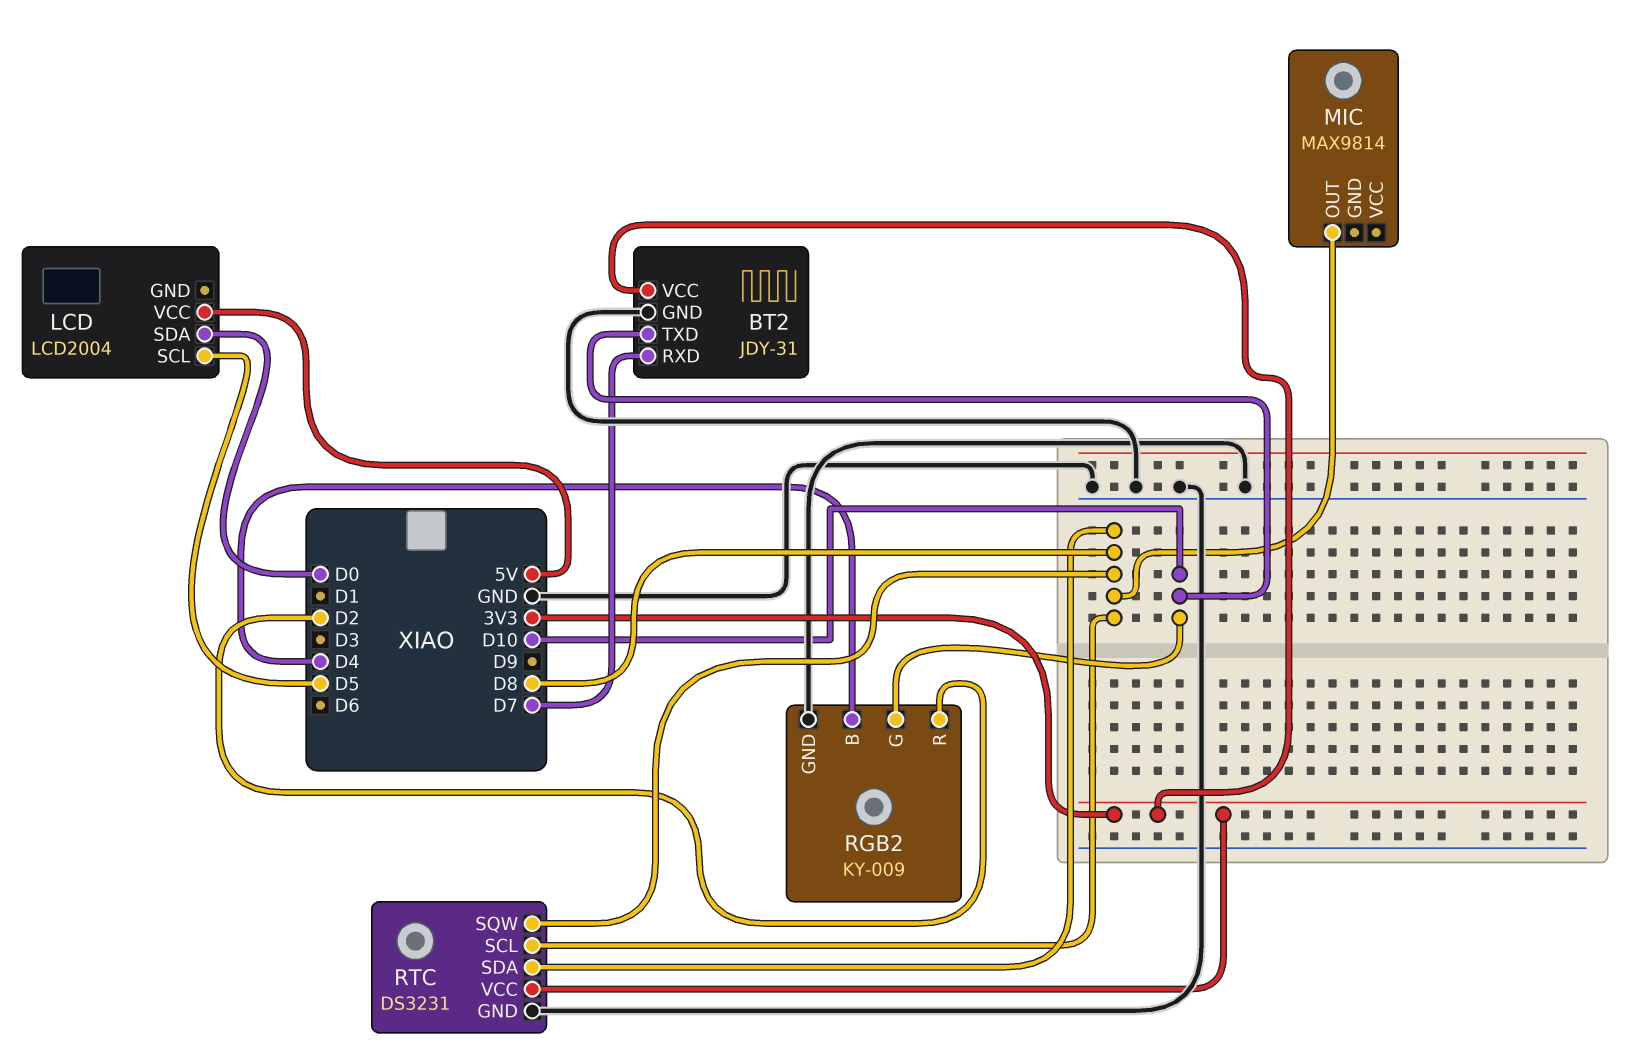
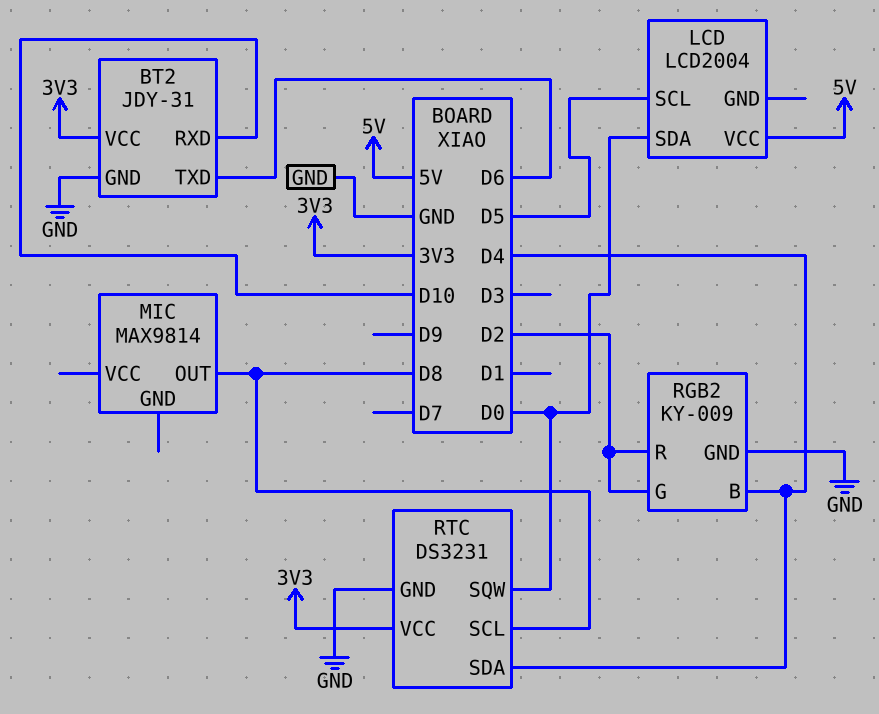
BT2 pin RXD: D7 -> D10
BT2 pin TXD: D10 -> D6
RGB2 pin G: D10 -> D2
RTC pin SDA: D8 -> D4
RTC pin SQW: D8 -> D0

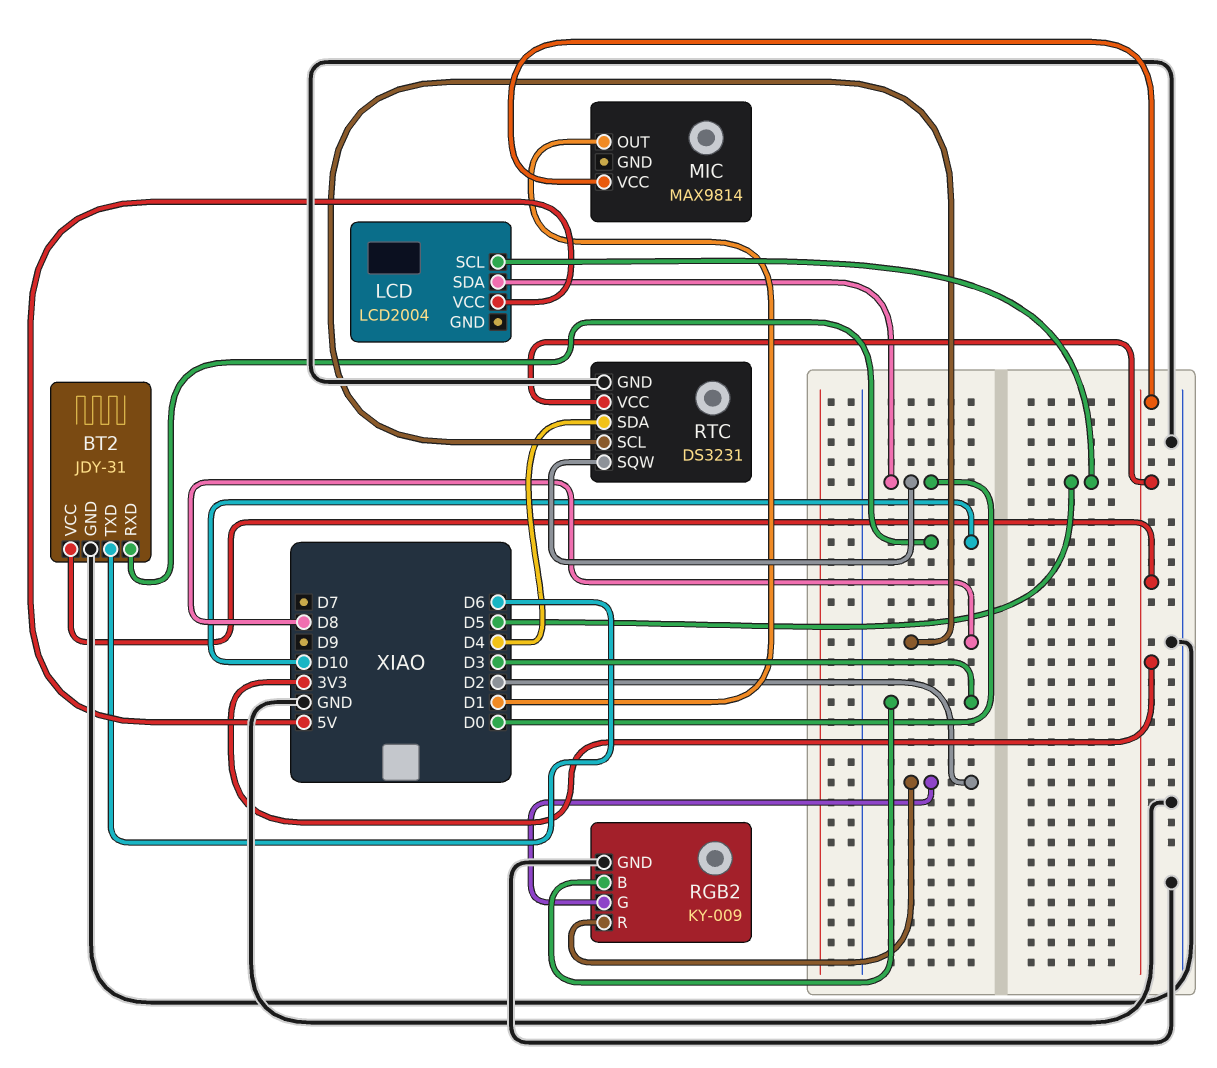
MIC pin OUT: D8 -> D1
MIC pin VCC: none -> 3V3
RGB2 pin B: D4 -> D3

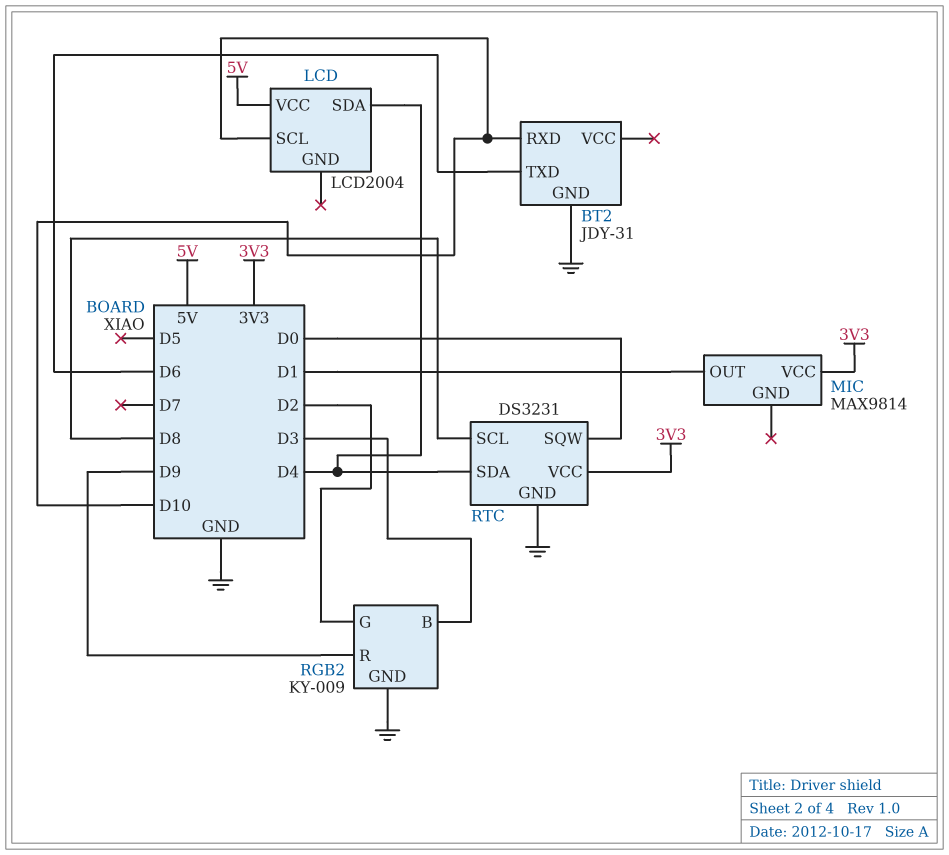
BT2 pin VCC: 3V3 -> none
LCD pin SCL: D5 -> D10
LCD pin SDA: D0 -> D4
RGB2 pin R: D2 -> D9

